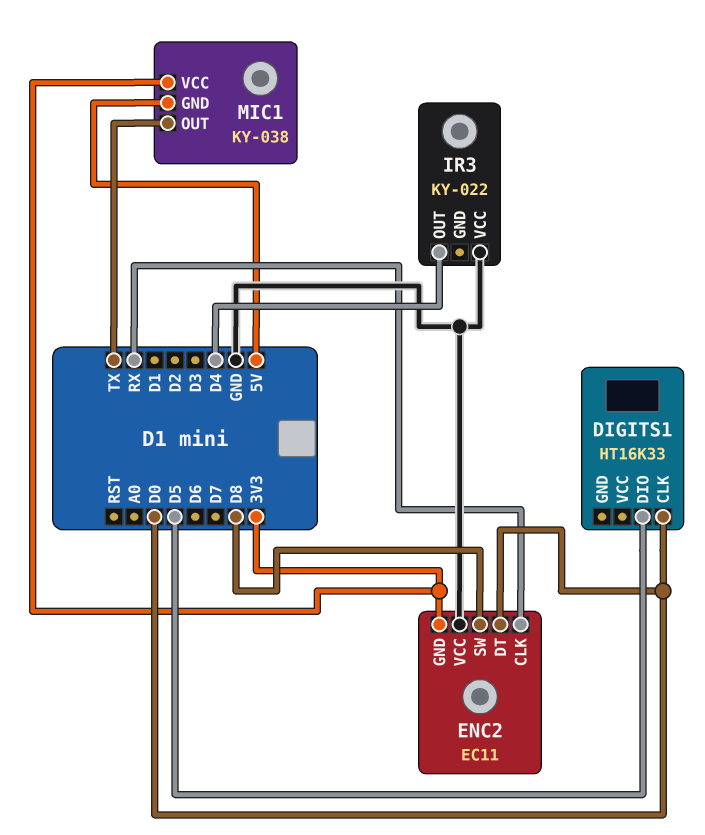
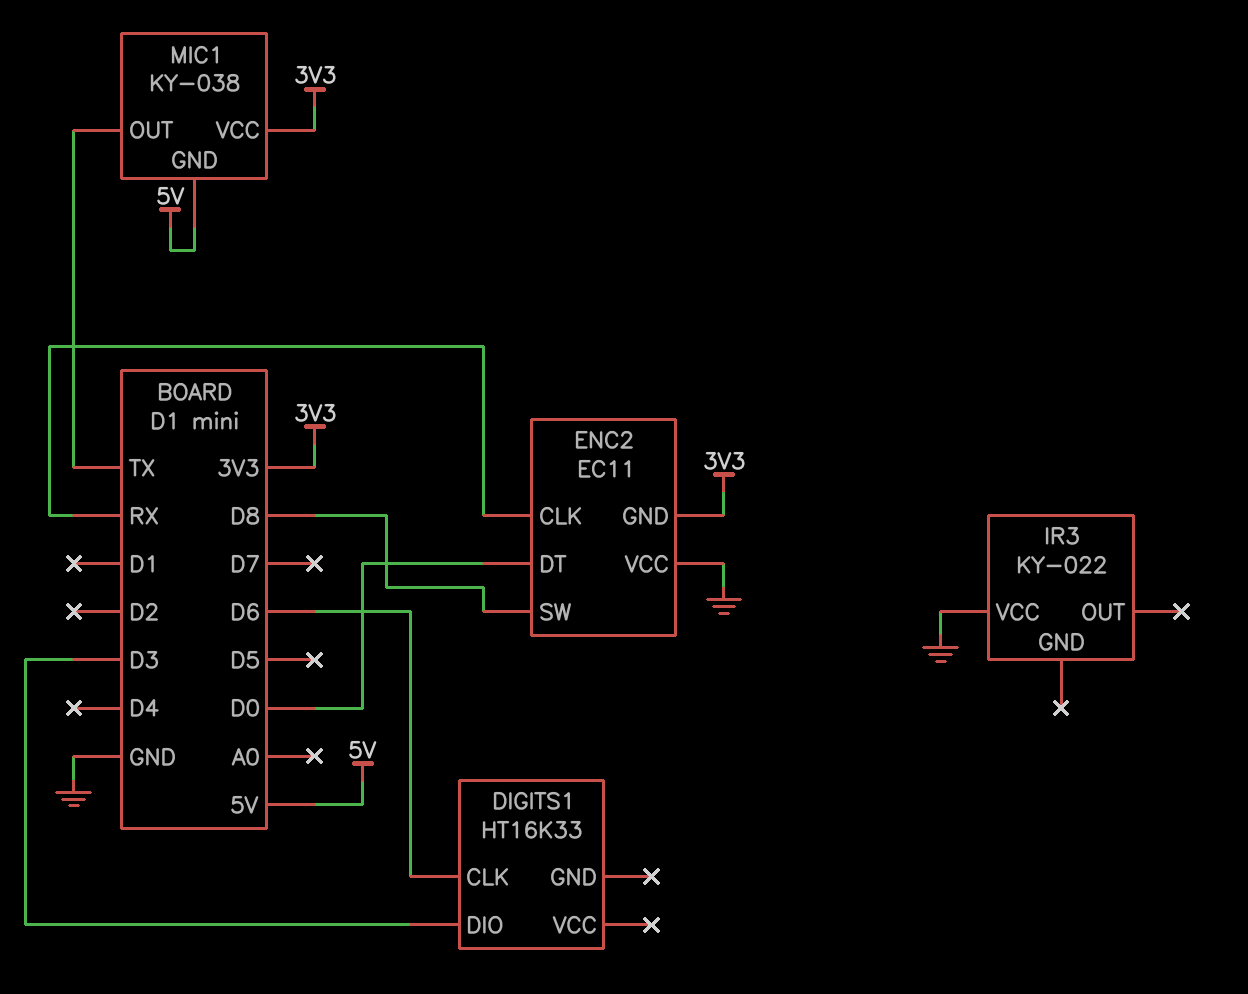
DIGITS1 pin CLK: D0 -> D6
DIGITS1 pin DIO: D5 -> D3
IR3 pin OUT: D4 -> none

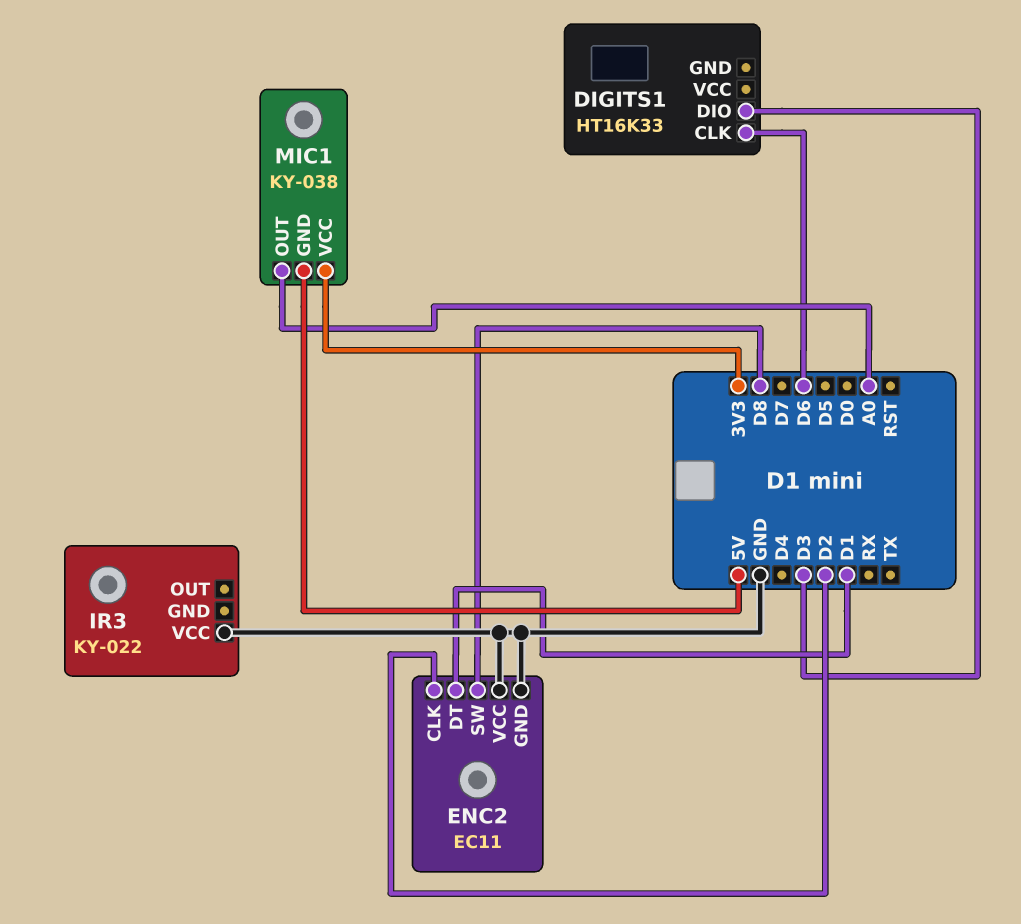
ENC2 pin CLK: RX -> D2
ENC2 pin DT: D0 -> D1
ENC2 pin GND: 3V3 -> GND
MIC1 pin OUT: TX -> A0

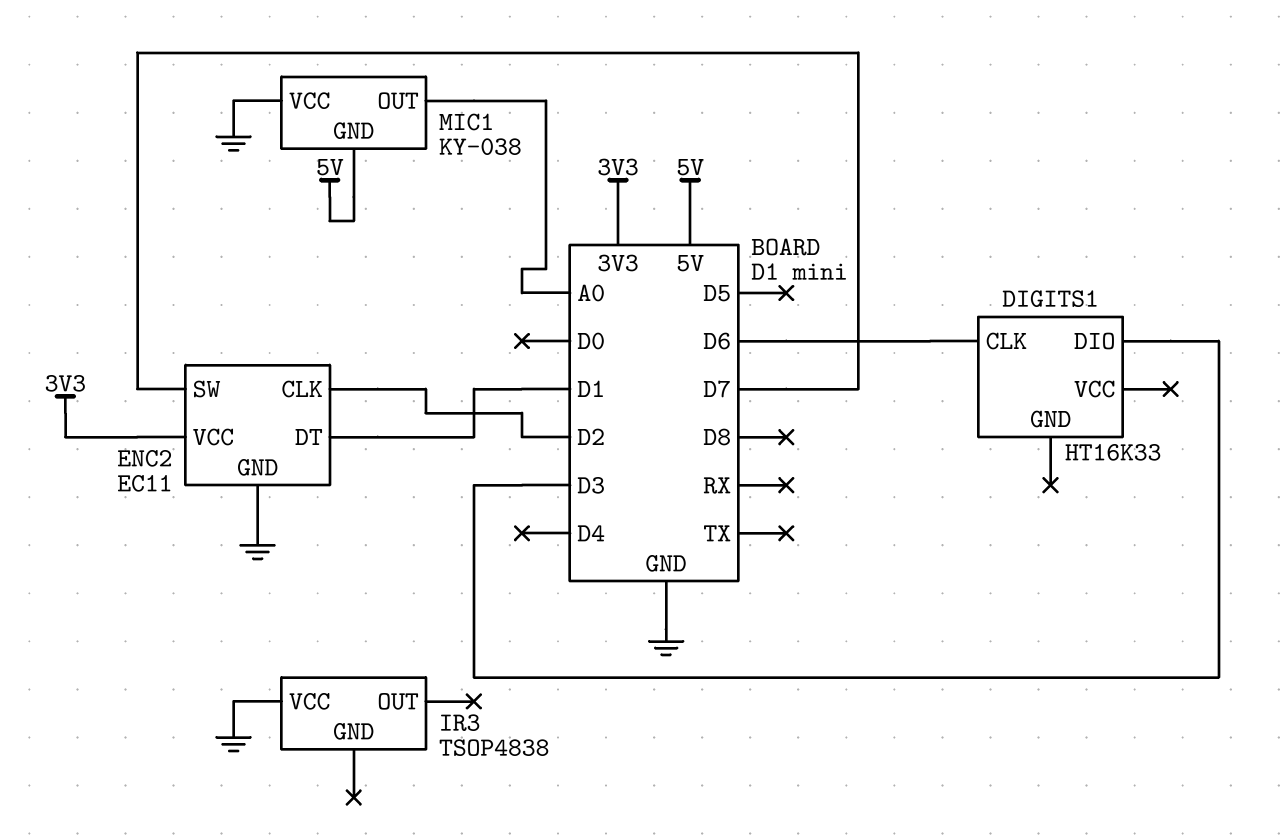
ENC2 pin SW: D8 -> D7
ENC2 pin VCC: GND -> 3V3
IR3: KY-022 -> TSOP4838
MIC1 pin VCC: 3V3 -> GND

